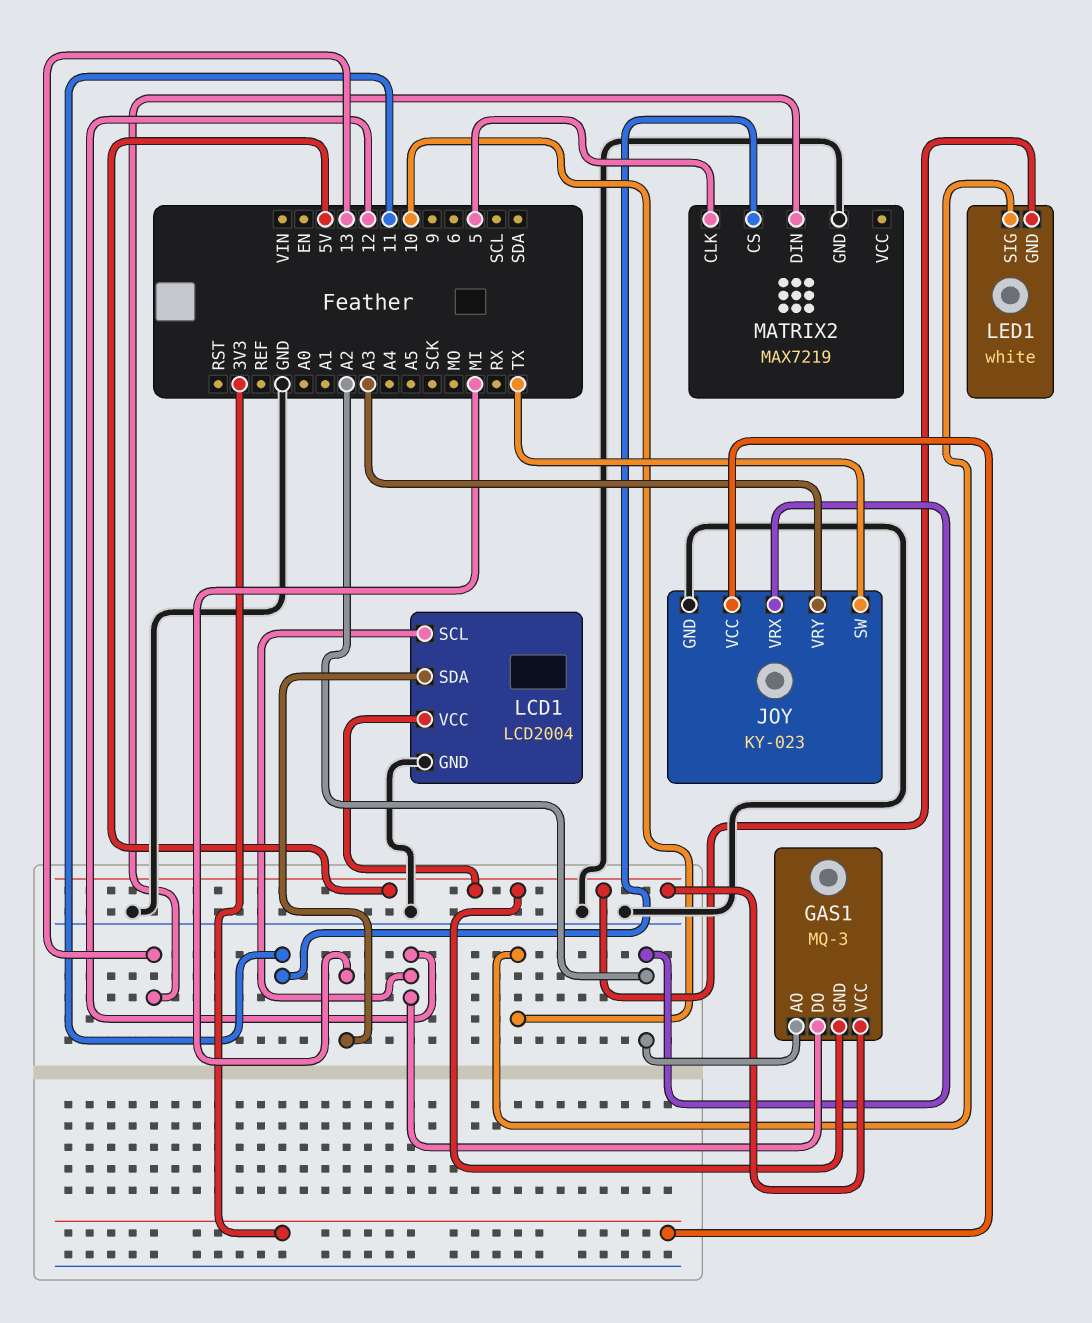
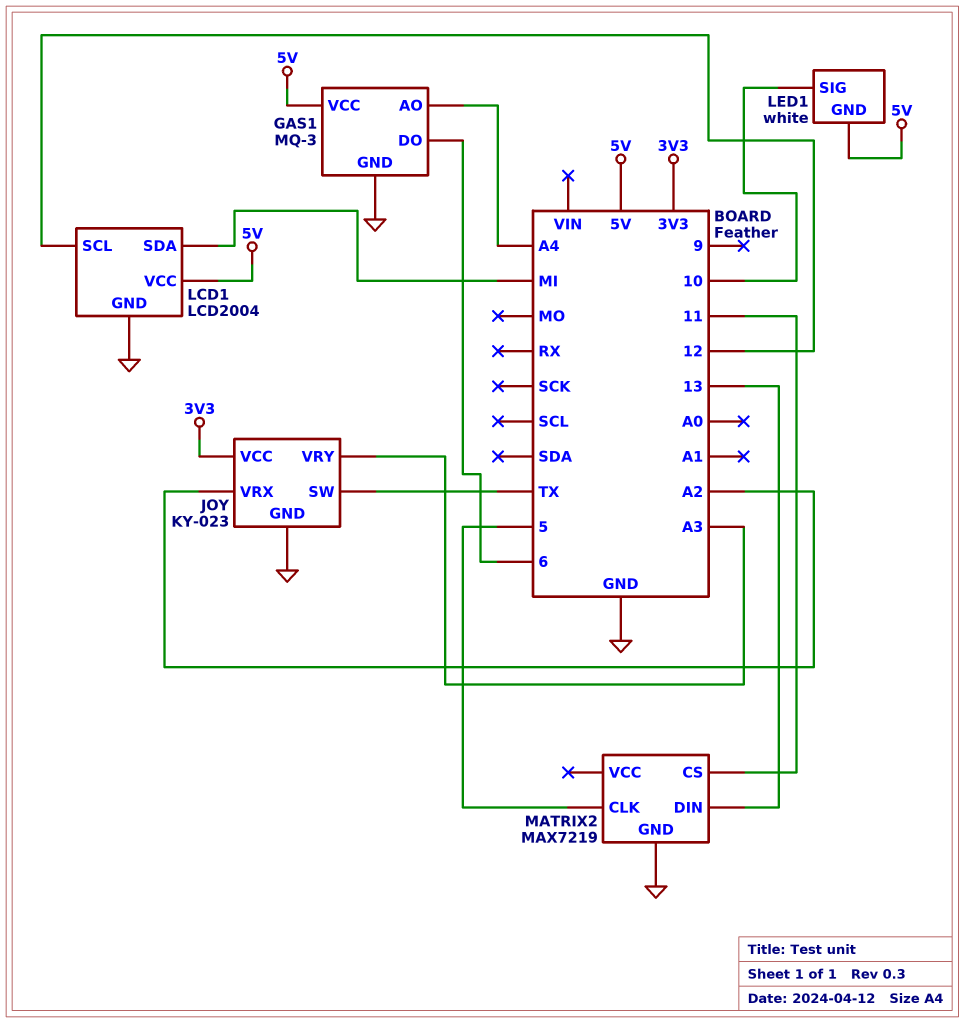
GAS1 pin AO: A2 -> A4
GAS1 pin DO: 12 -> 6
GAS1 pin GND: 5V -> GND

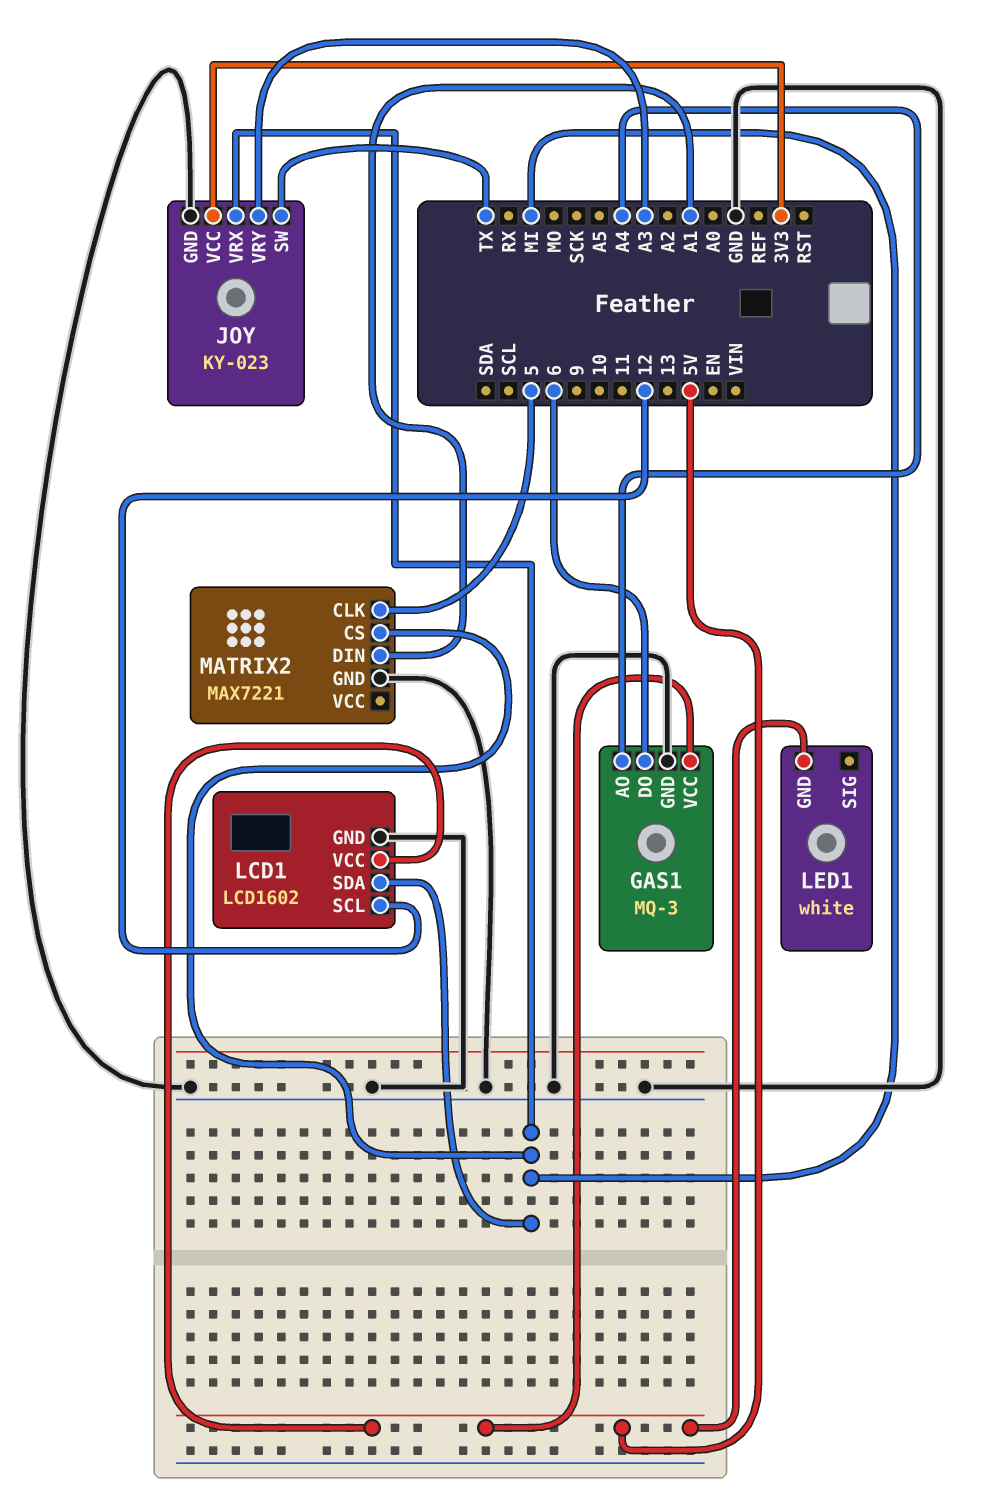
JOY pin VRX: A2 -> MI
LCD1: LCD2004 -> LCD1602
LED1 pin SIG: 10 -> none
MATRIX2: MAX7219 -> MAX7221
MATRIX2 pin CS: 11 -> MI
MATRIX2 pin DIN: 13 -> A1

